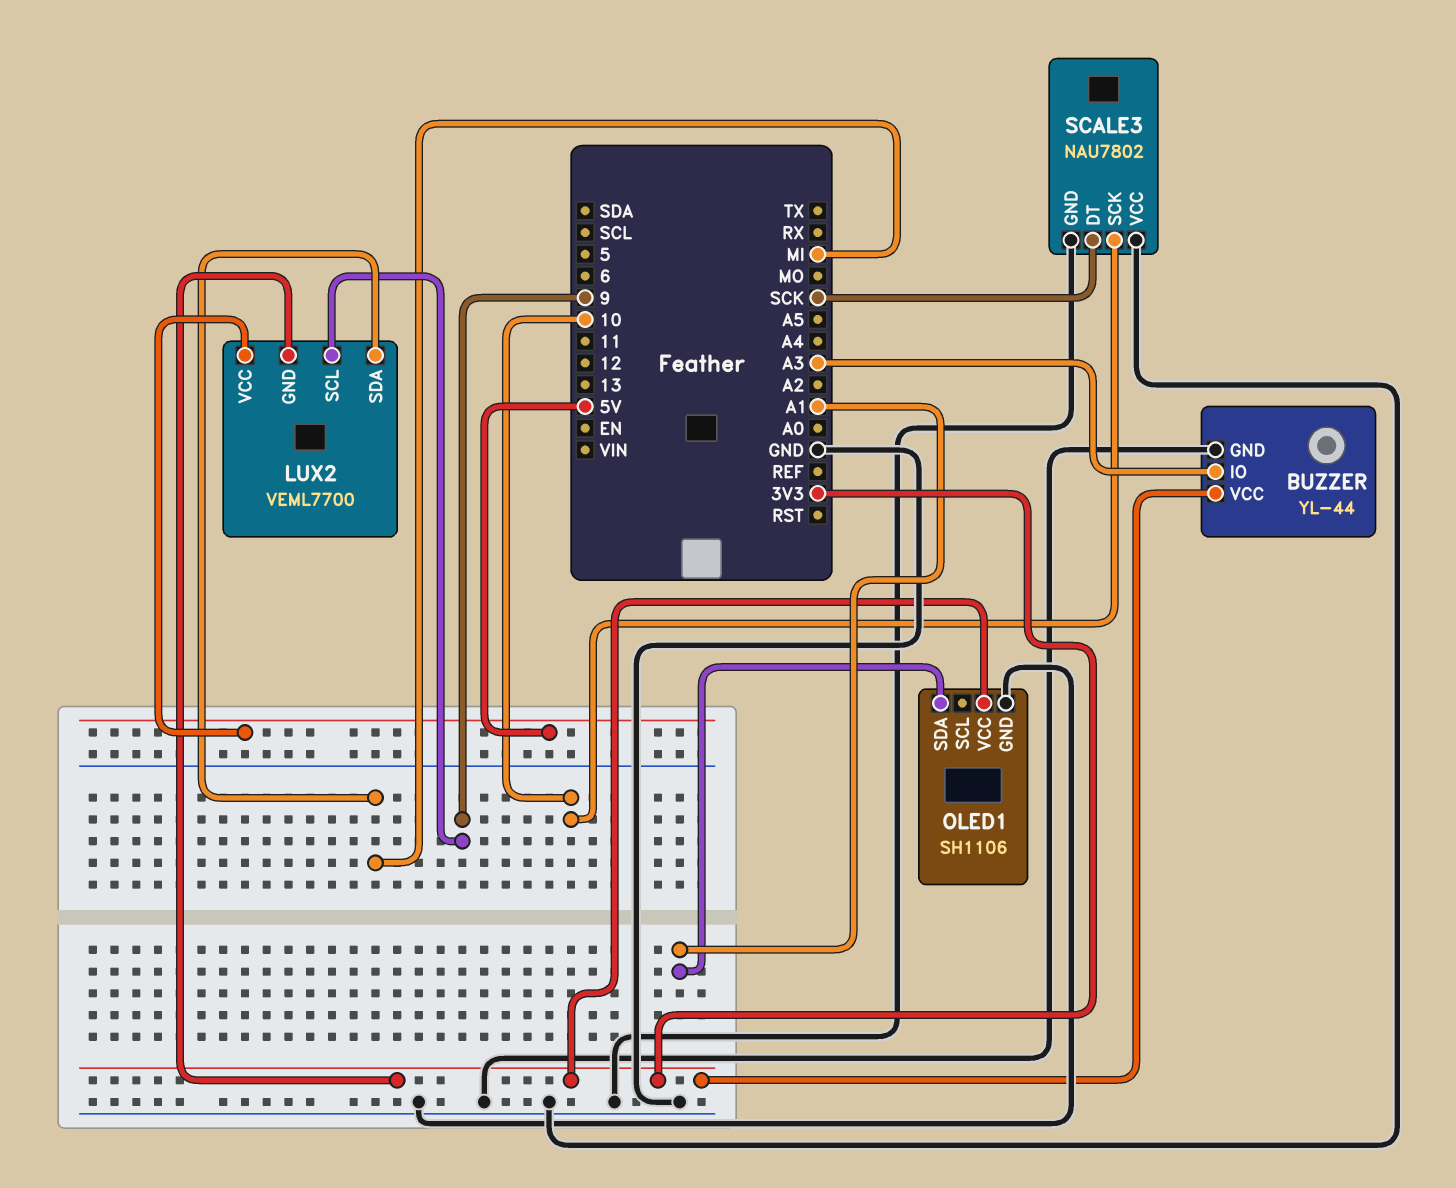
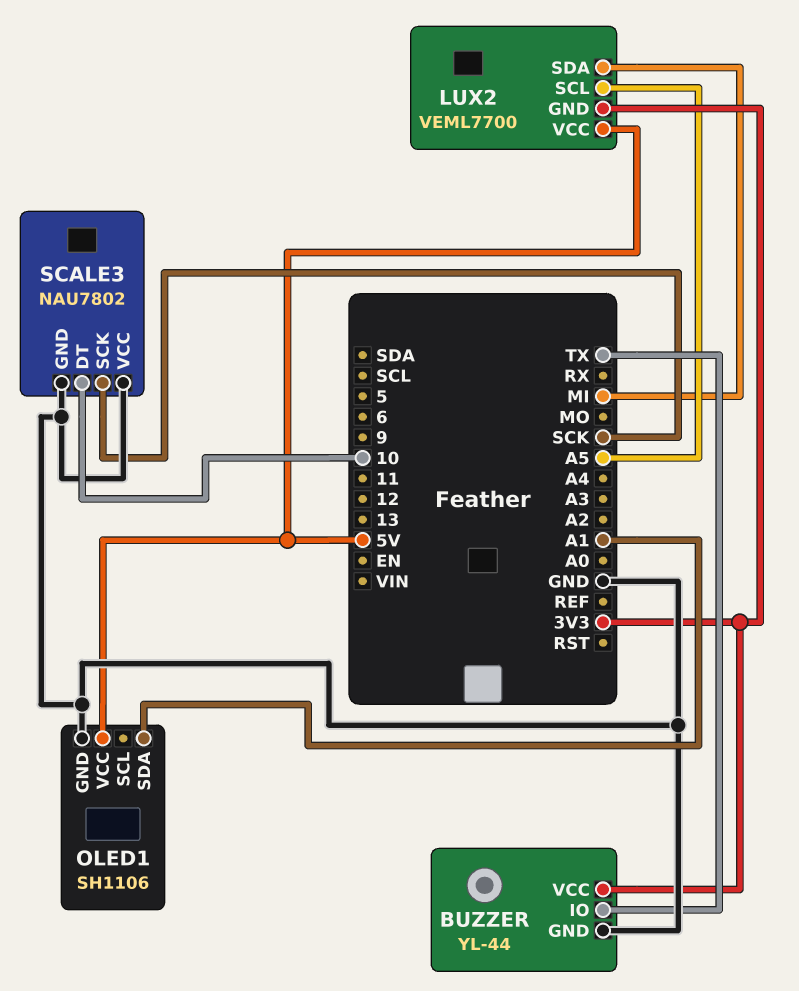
BUZZER pin IO: A3 -> TX
LUX2 pin SCL: 9 -> A5
OLED1 pin VCC: 3V3 -> 5V
SCALE3 pin DT: SCK -> 10
SCALE3 pin SCK: 10 -> SCK

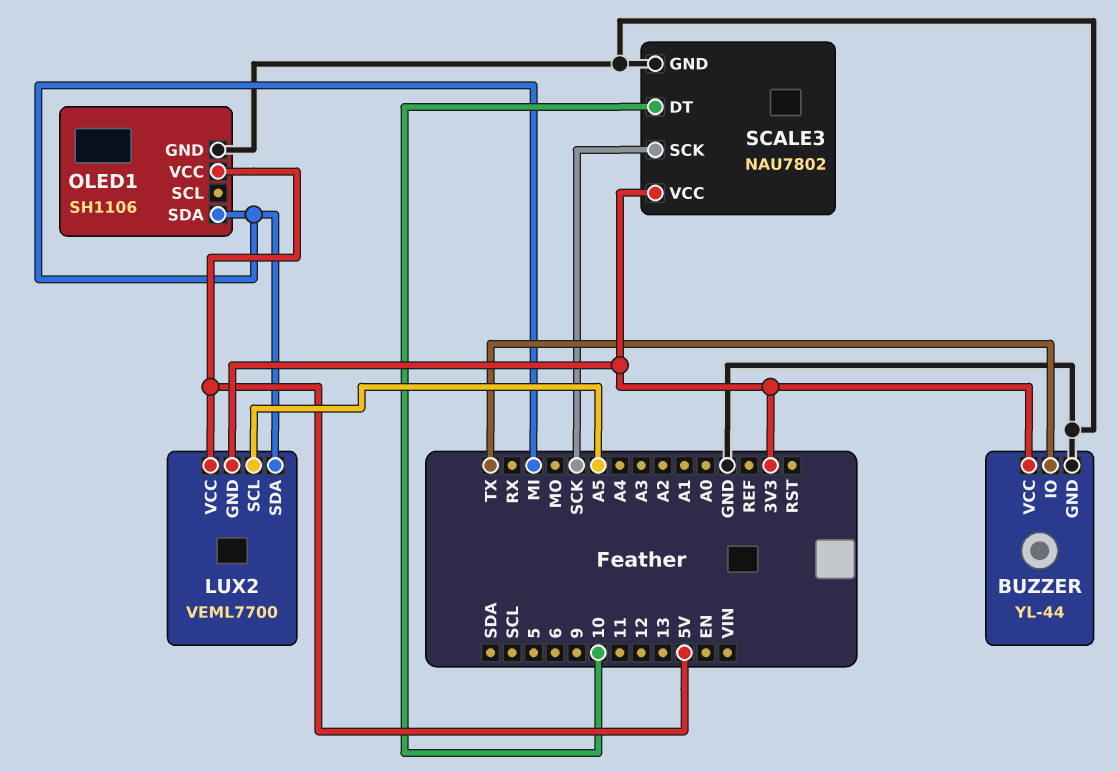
OLED1 pin SDA: A1 -> MI
SCALE3 pin VCC: GND -> 3V3

